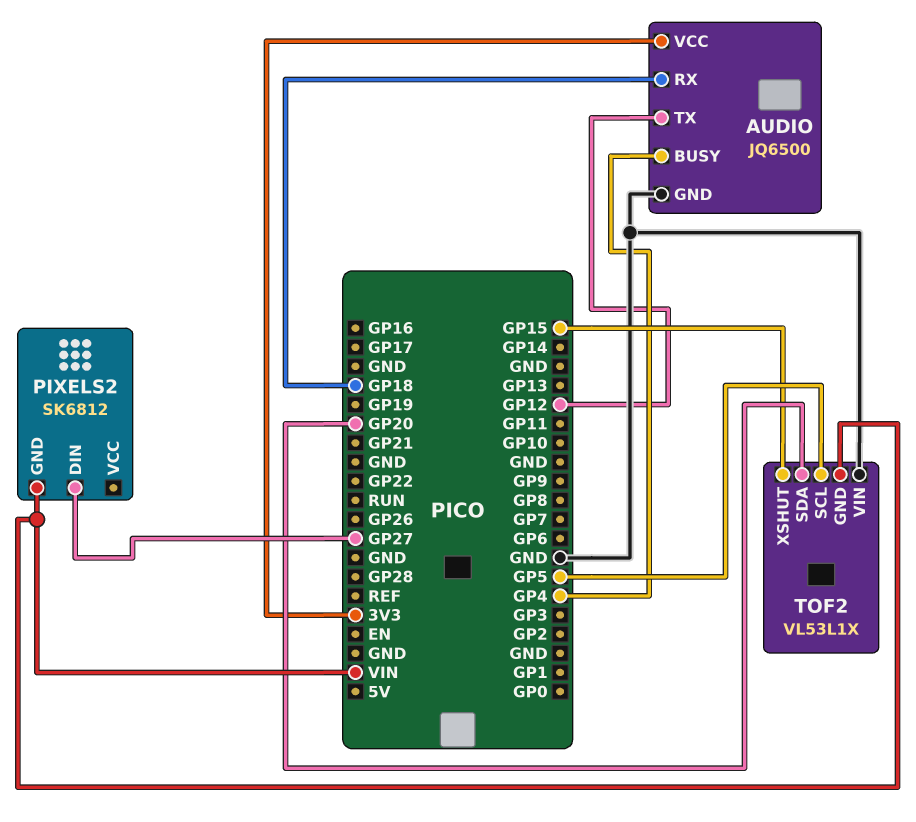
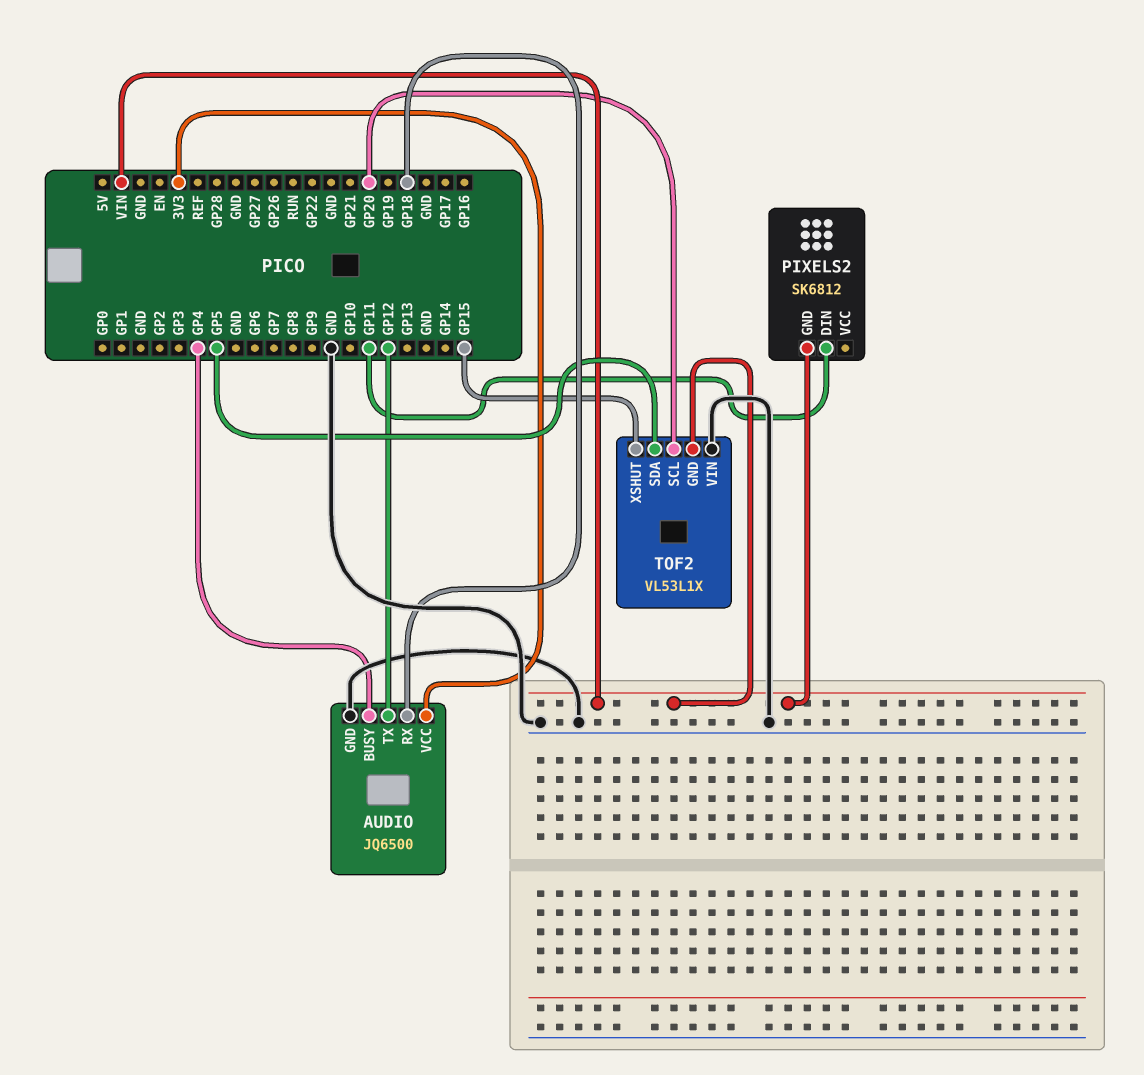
PIXELS2 pin DIN: GP27 -> GP11
TOF2 pin SCL: GP5 -> GP20
TOF2 pin SDA: GP20 -> GP5

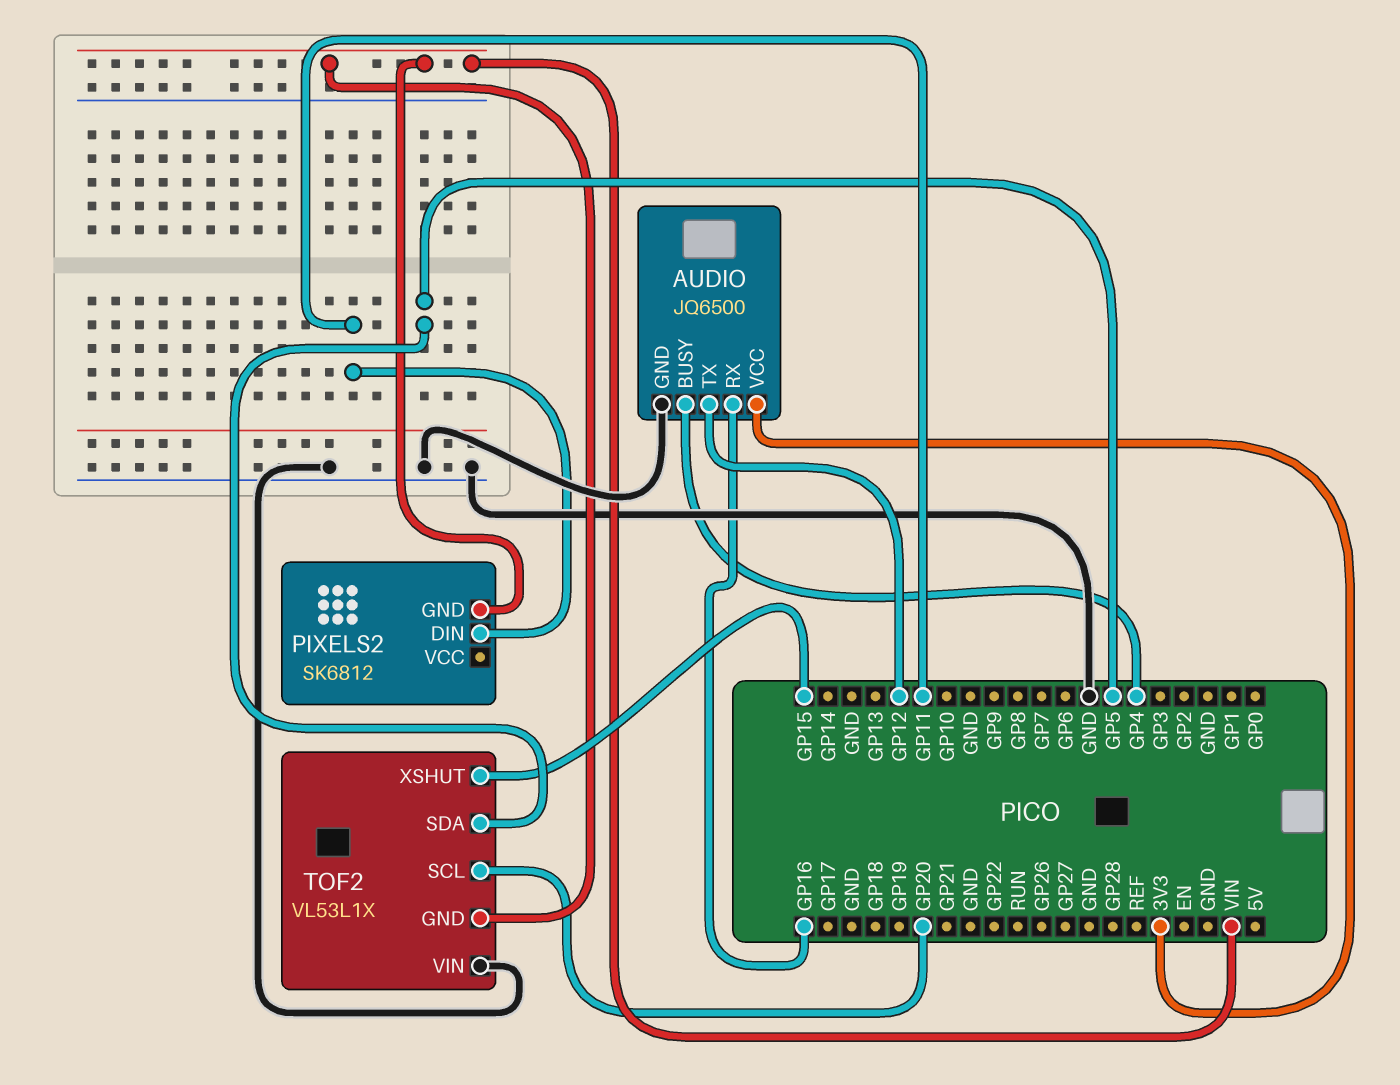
AUDIO pin RX: GP18 -> GP16

